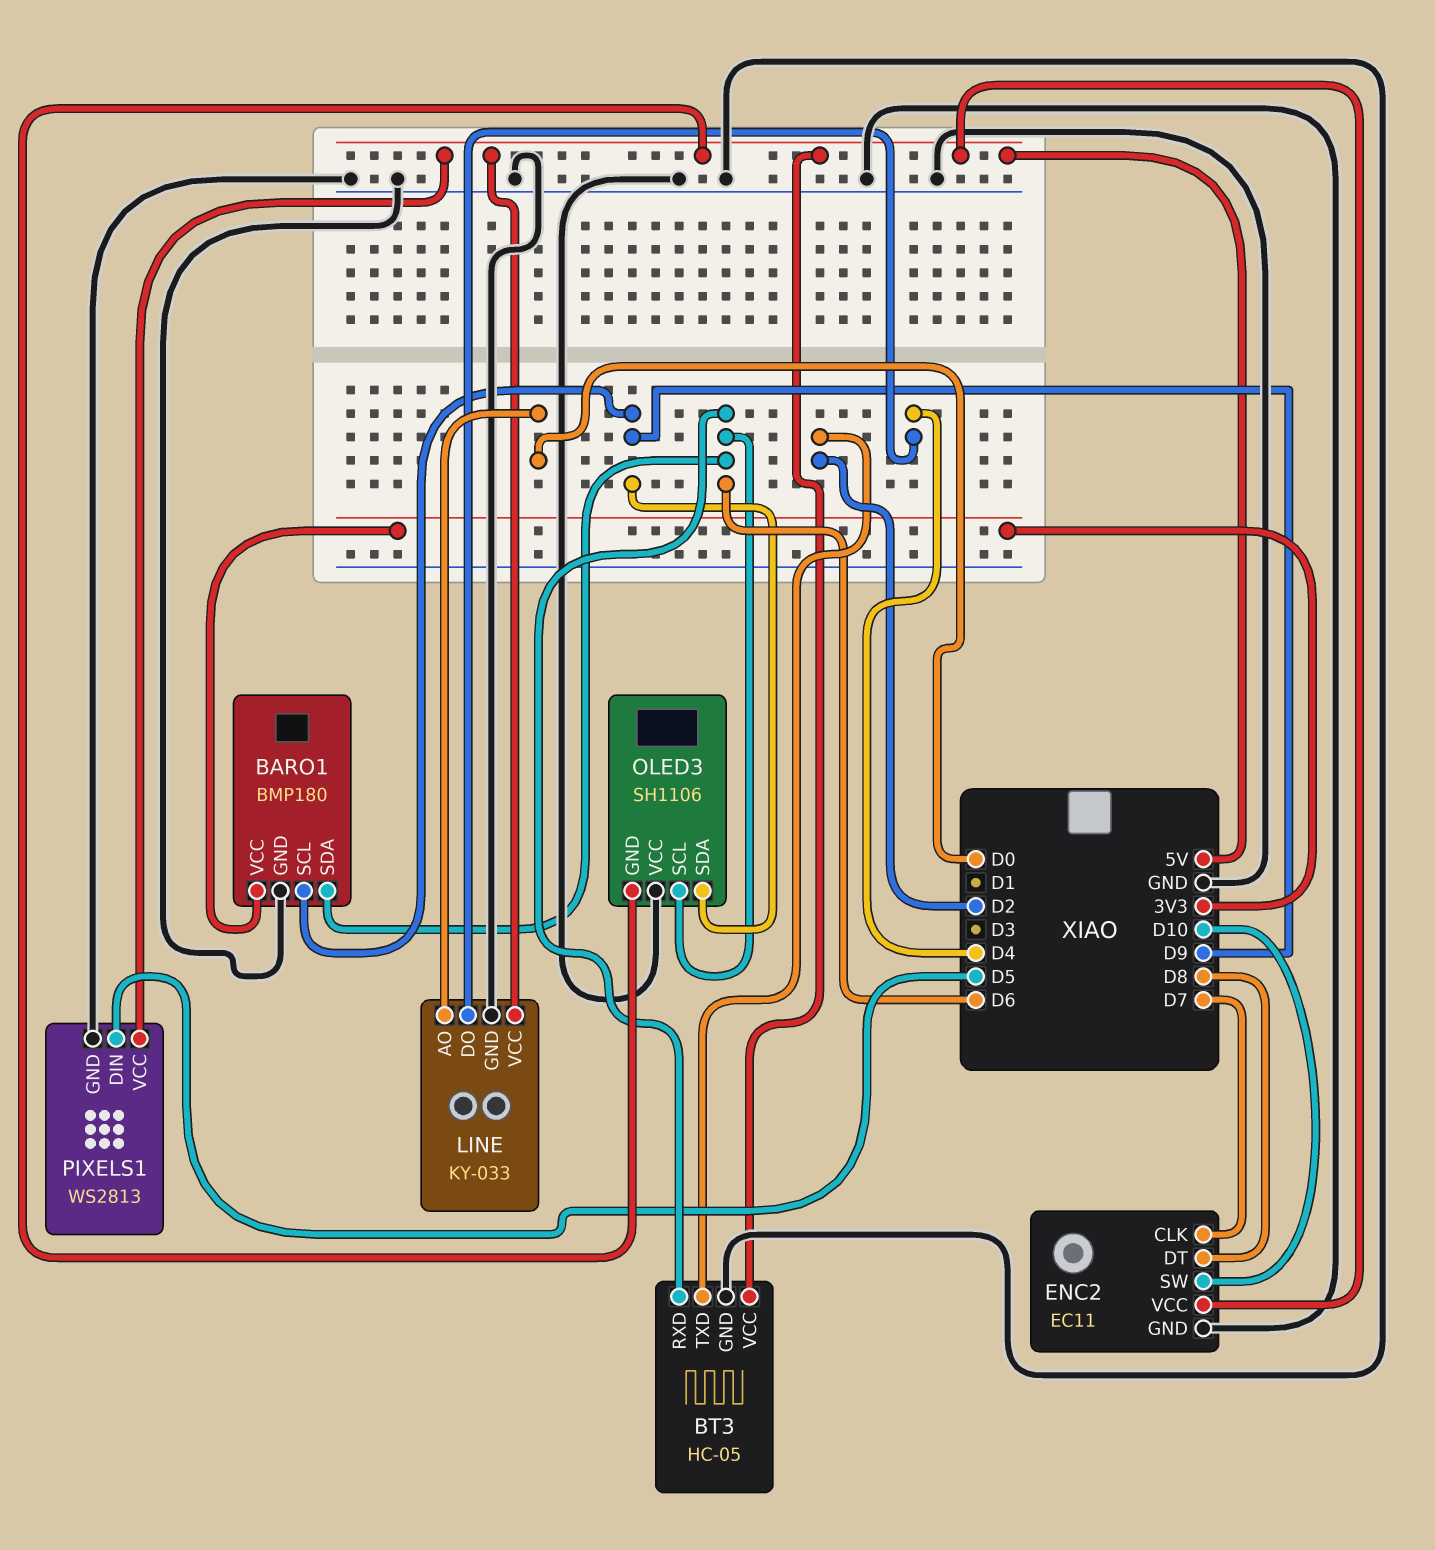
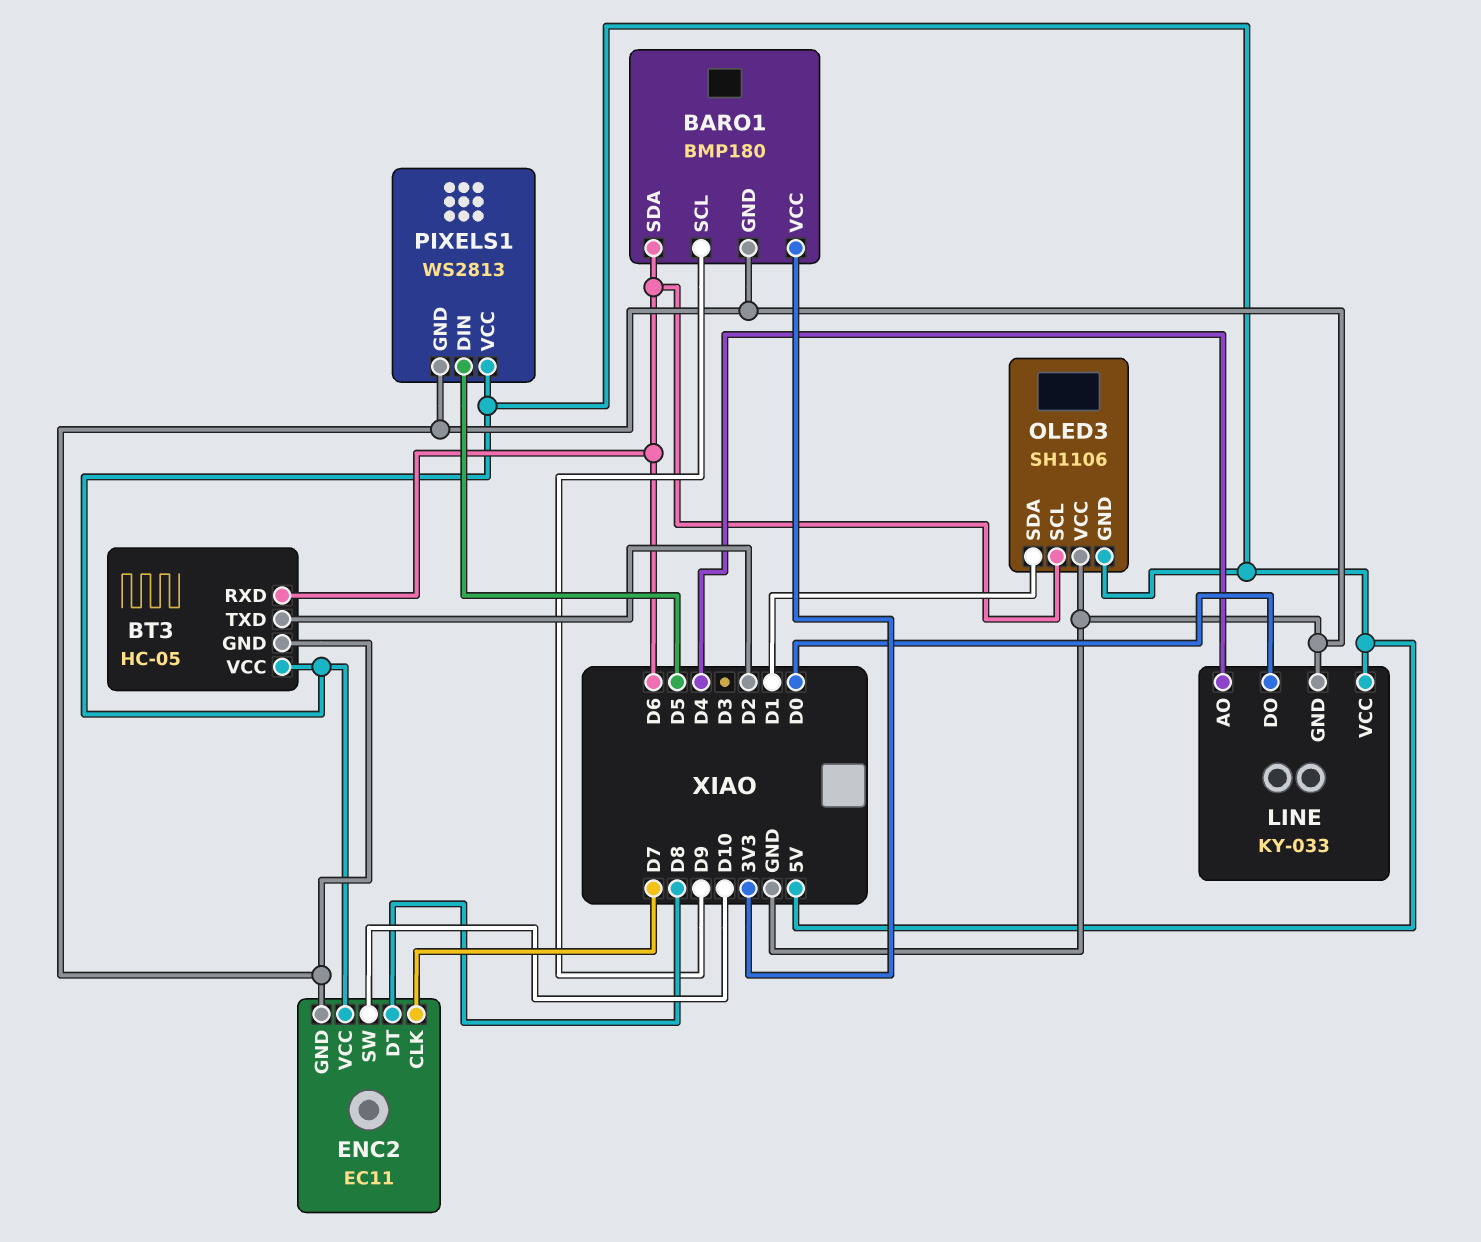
LINE pin AO: D0 -> D4
LINE pin DO: D4 -> D0
OLED3 pin SDA: D9 -> D1

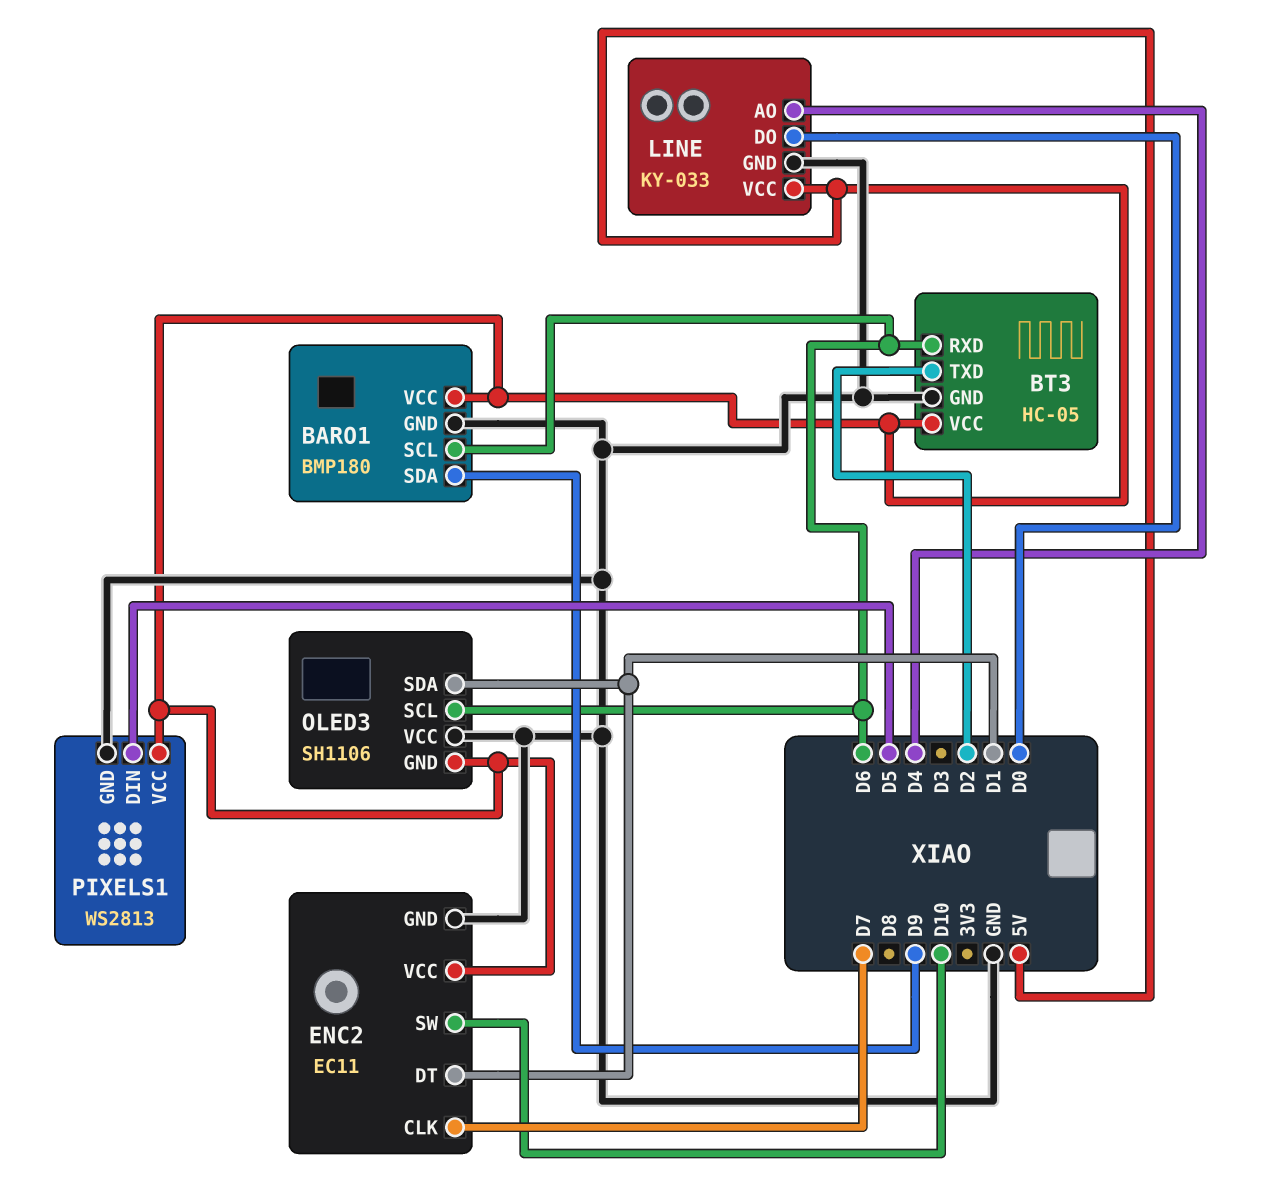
BARO1 pin SCL: D9 -> D6
BARO1 pin SDA: D6 -> D9
BARO1 pin VCC: 3V3 -> 5V
ENC2 pin DT: D8 -> D1

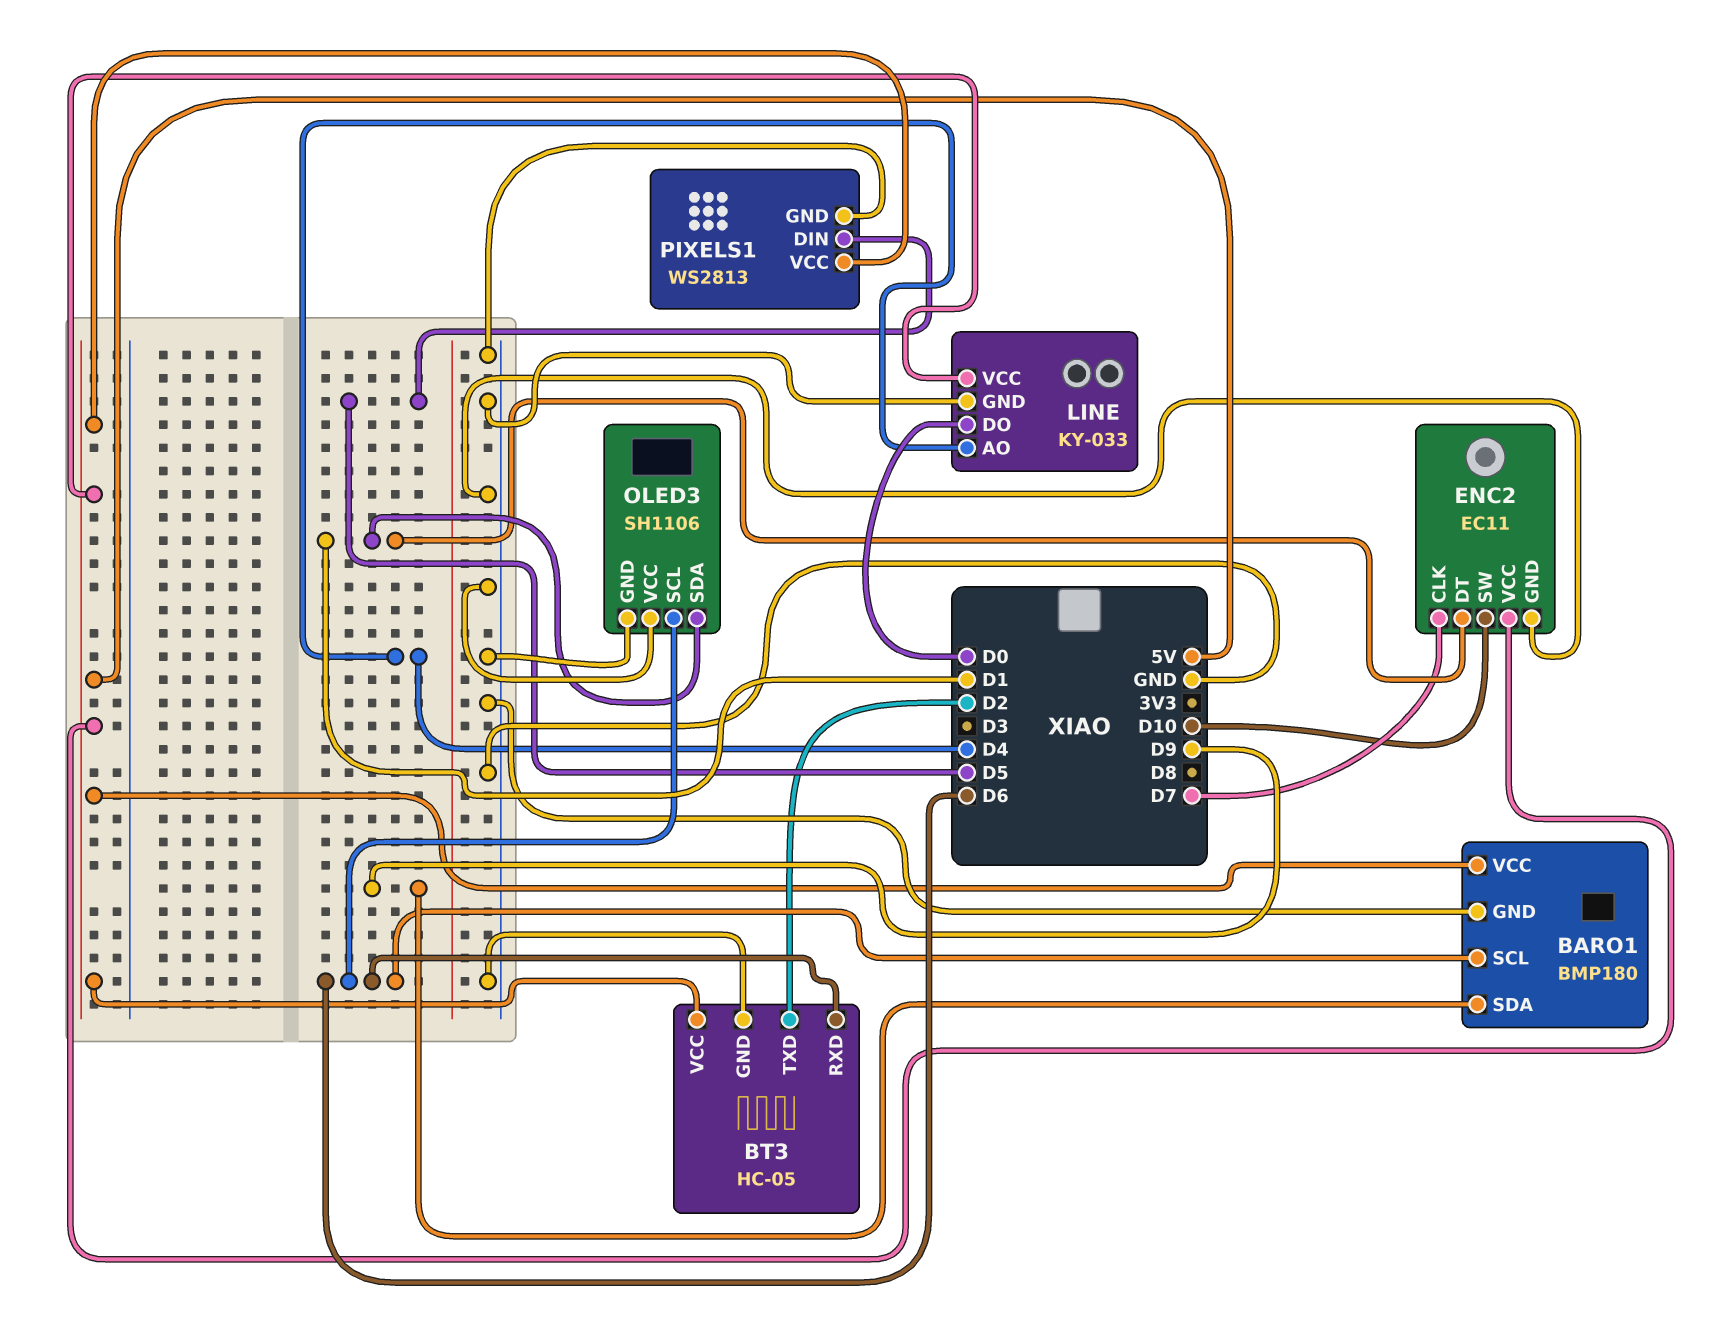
OLED3 pin GND: 5V -> GND

